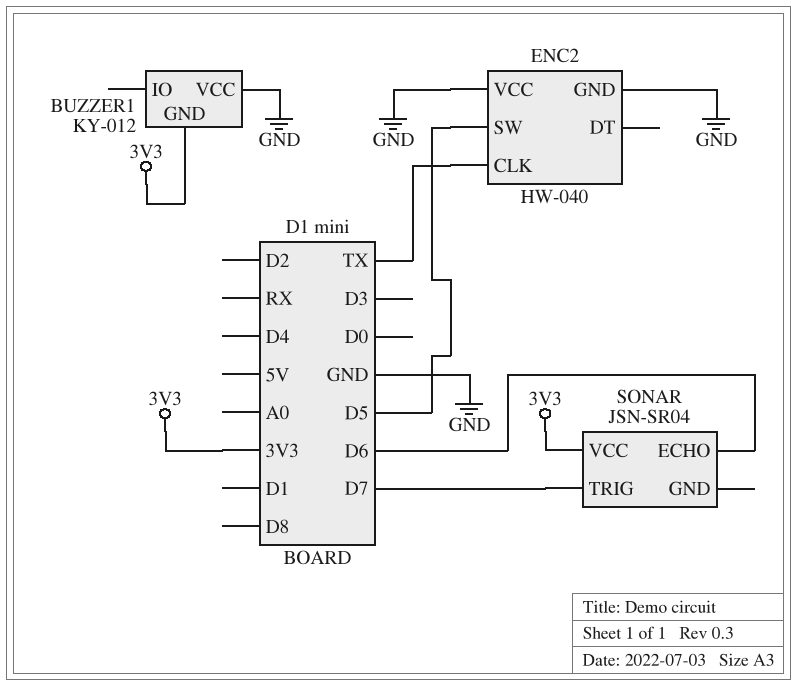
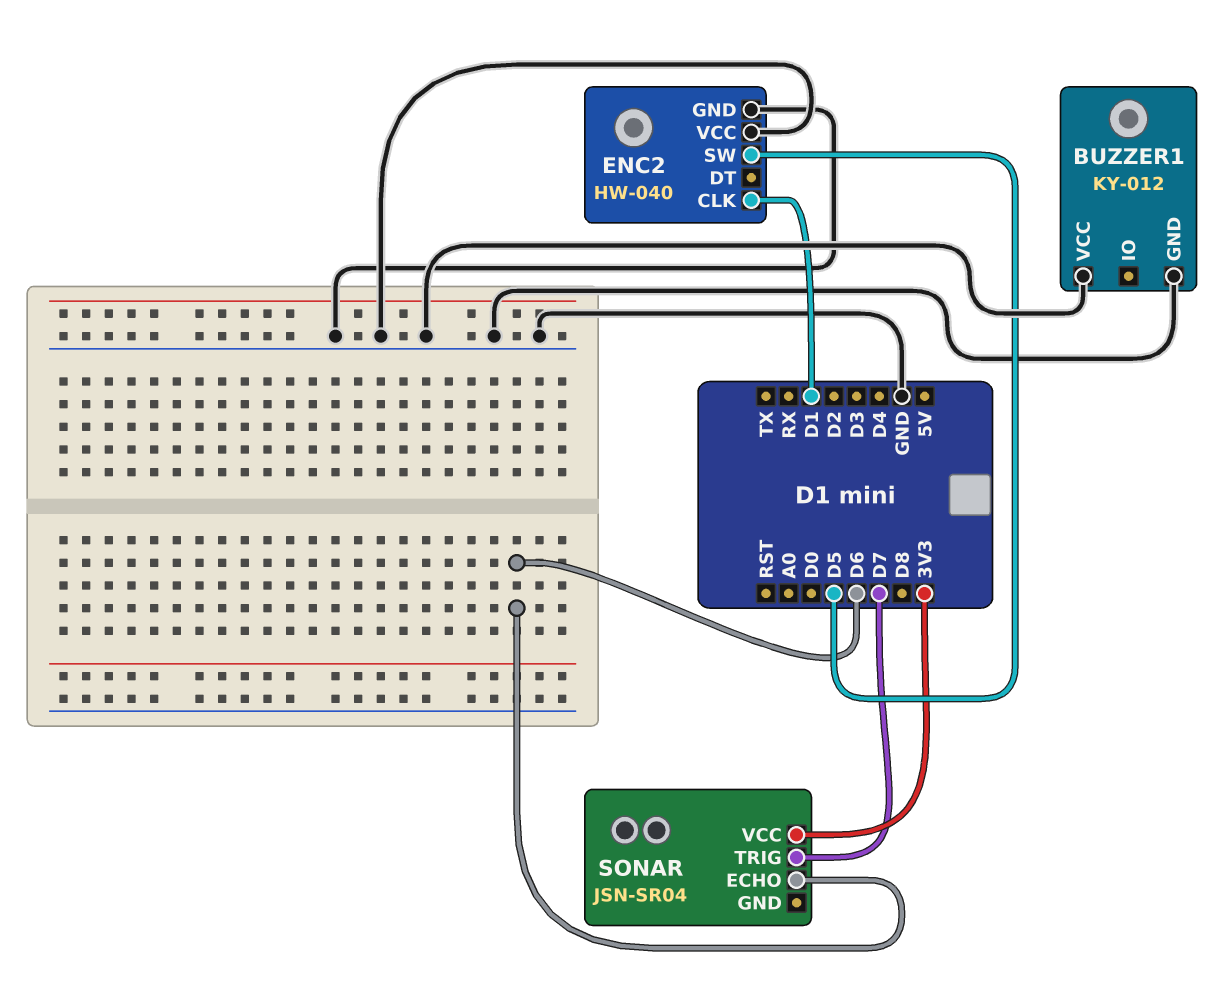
BUZZER1 pin GND: 3V3 -> GND
ENC2 pin CLK: TX -> D1

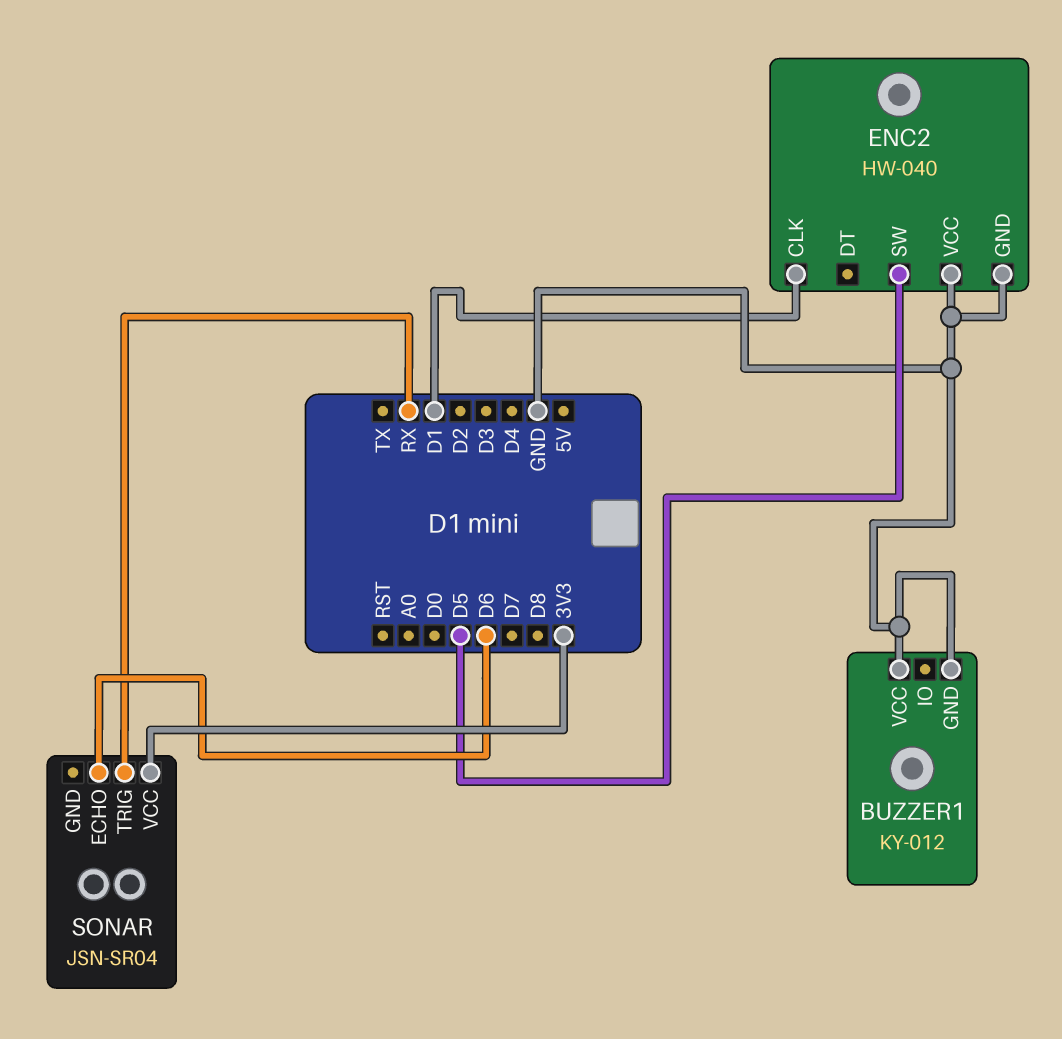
SONAR pin TRIG: D7 -> RX

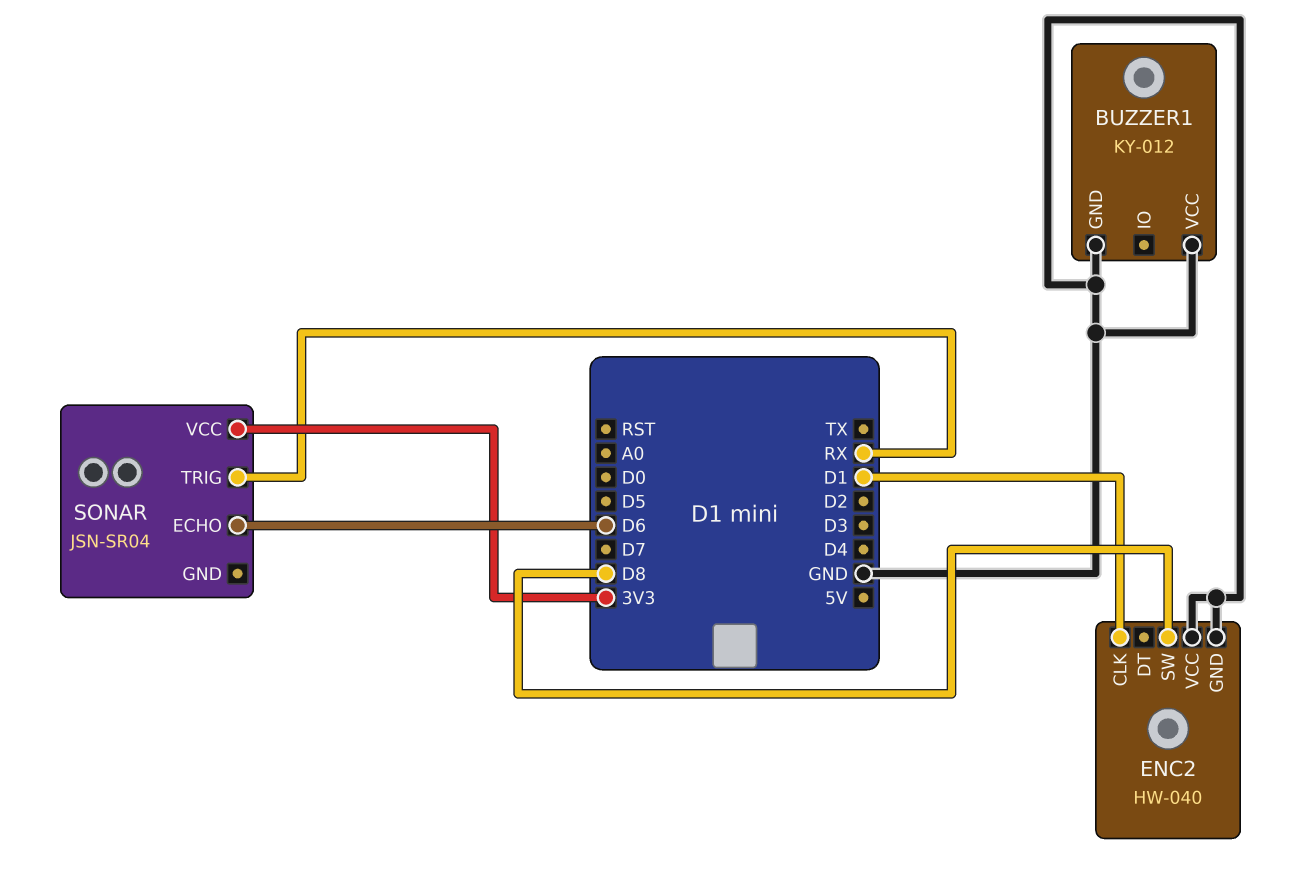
ENC2 pin SW: D5 -> D8

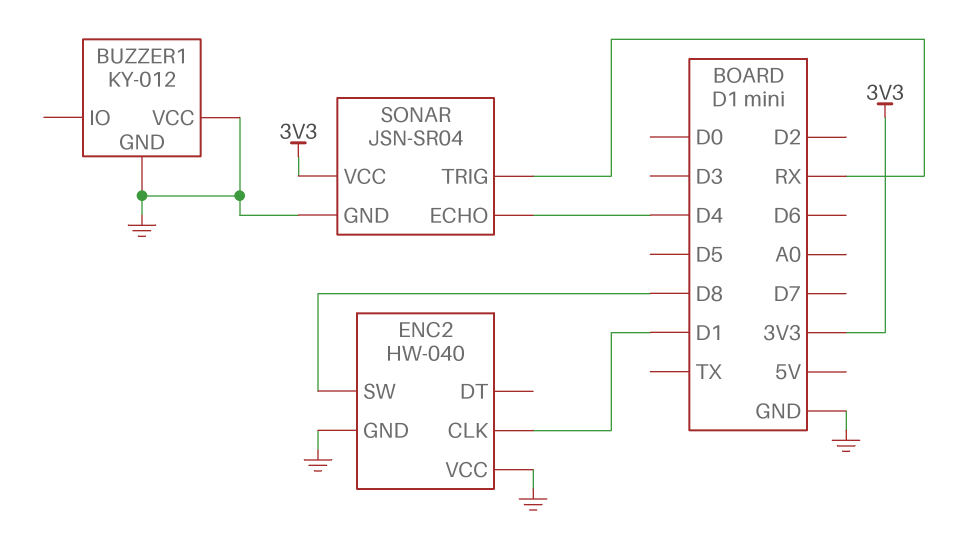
SONAR pin ECHO: D6 -> D4
SONAR pin GND: none -> GND

